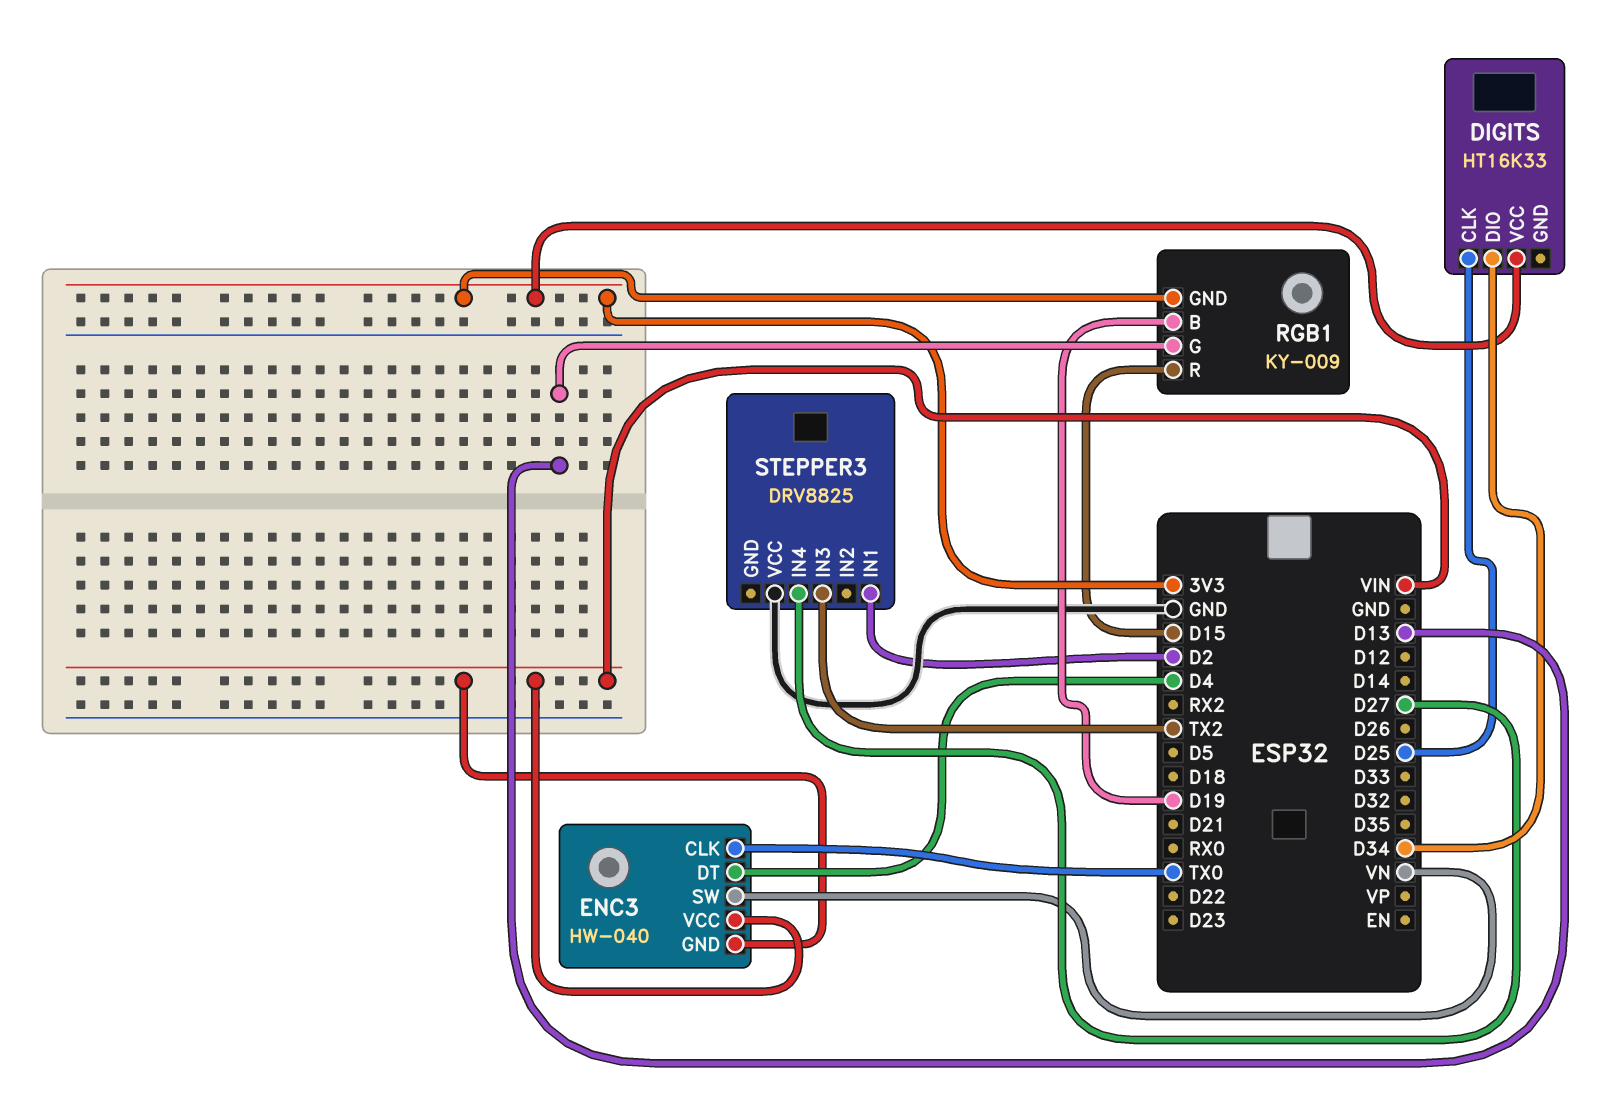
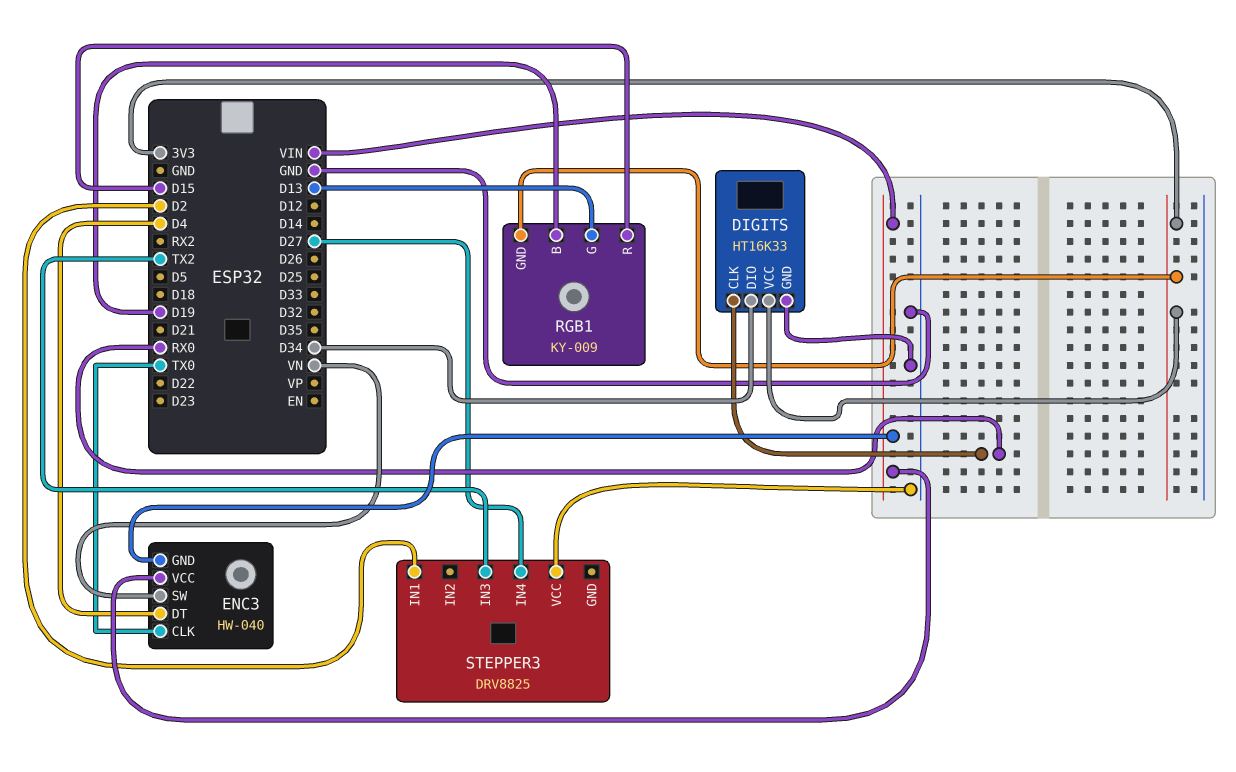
DIGITS pin CLK: D25 -> RX0
DIGITS pin GND: none -> GND

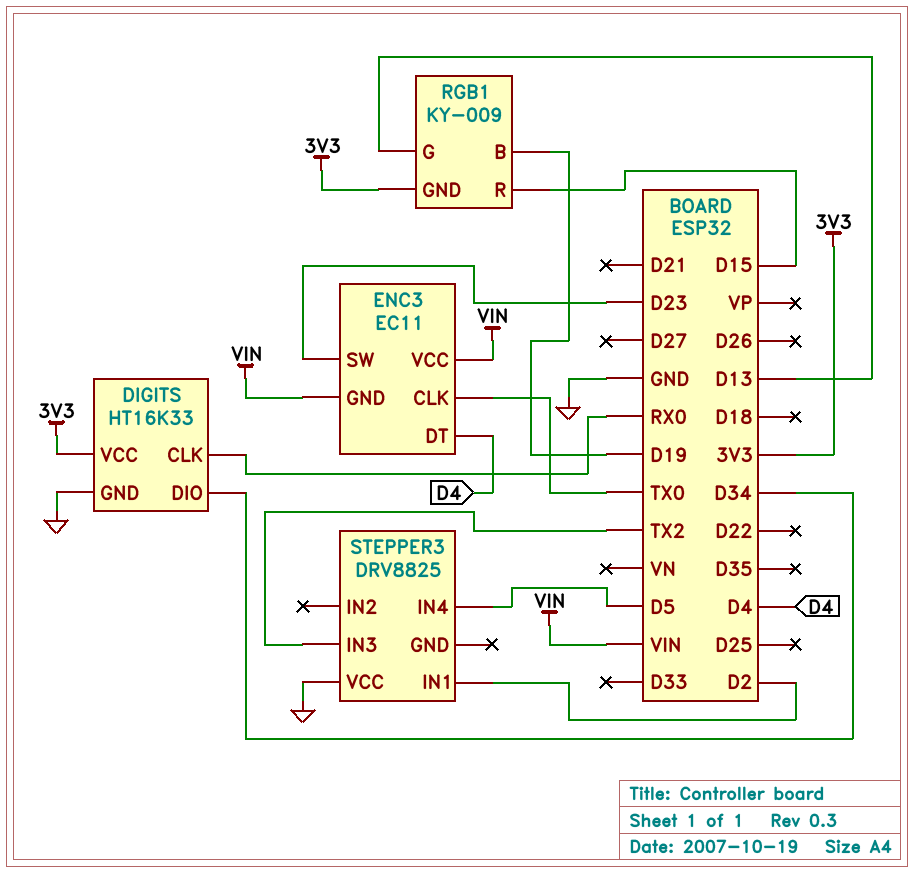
ENC3: HW-040 -> EC11
ENC3 pin SW: VN -> D23
STEPPER3 pin IN4: D27 -> D5

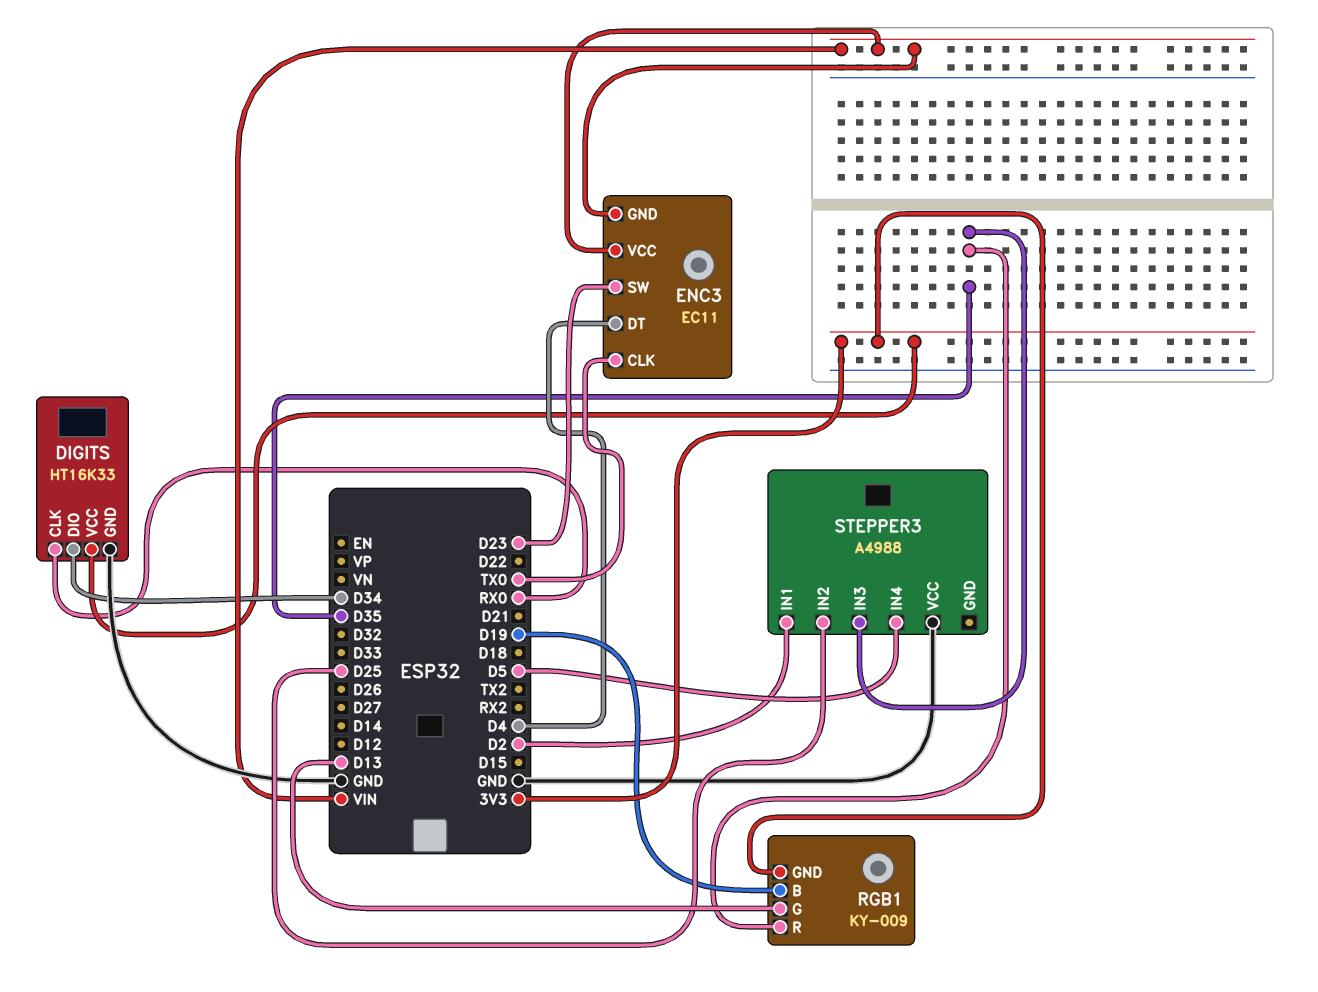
RGB1 pin R: D15 -> D35
STEPPER3: DRV8825 -> A4988
STEPPER3 pin IN2: none -> D25
STEPPER3 pin IN3: TX2 -> D35

